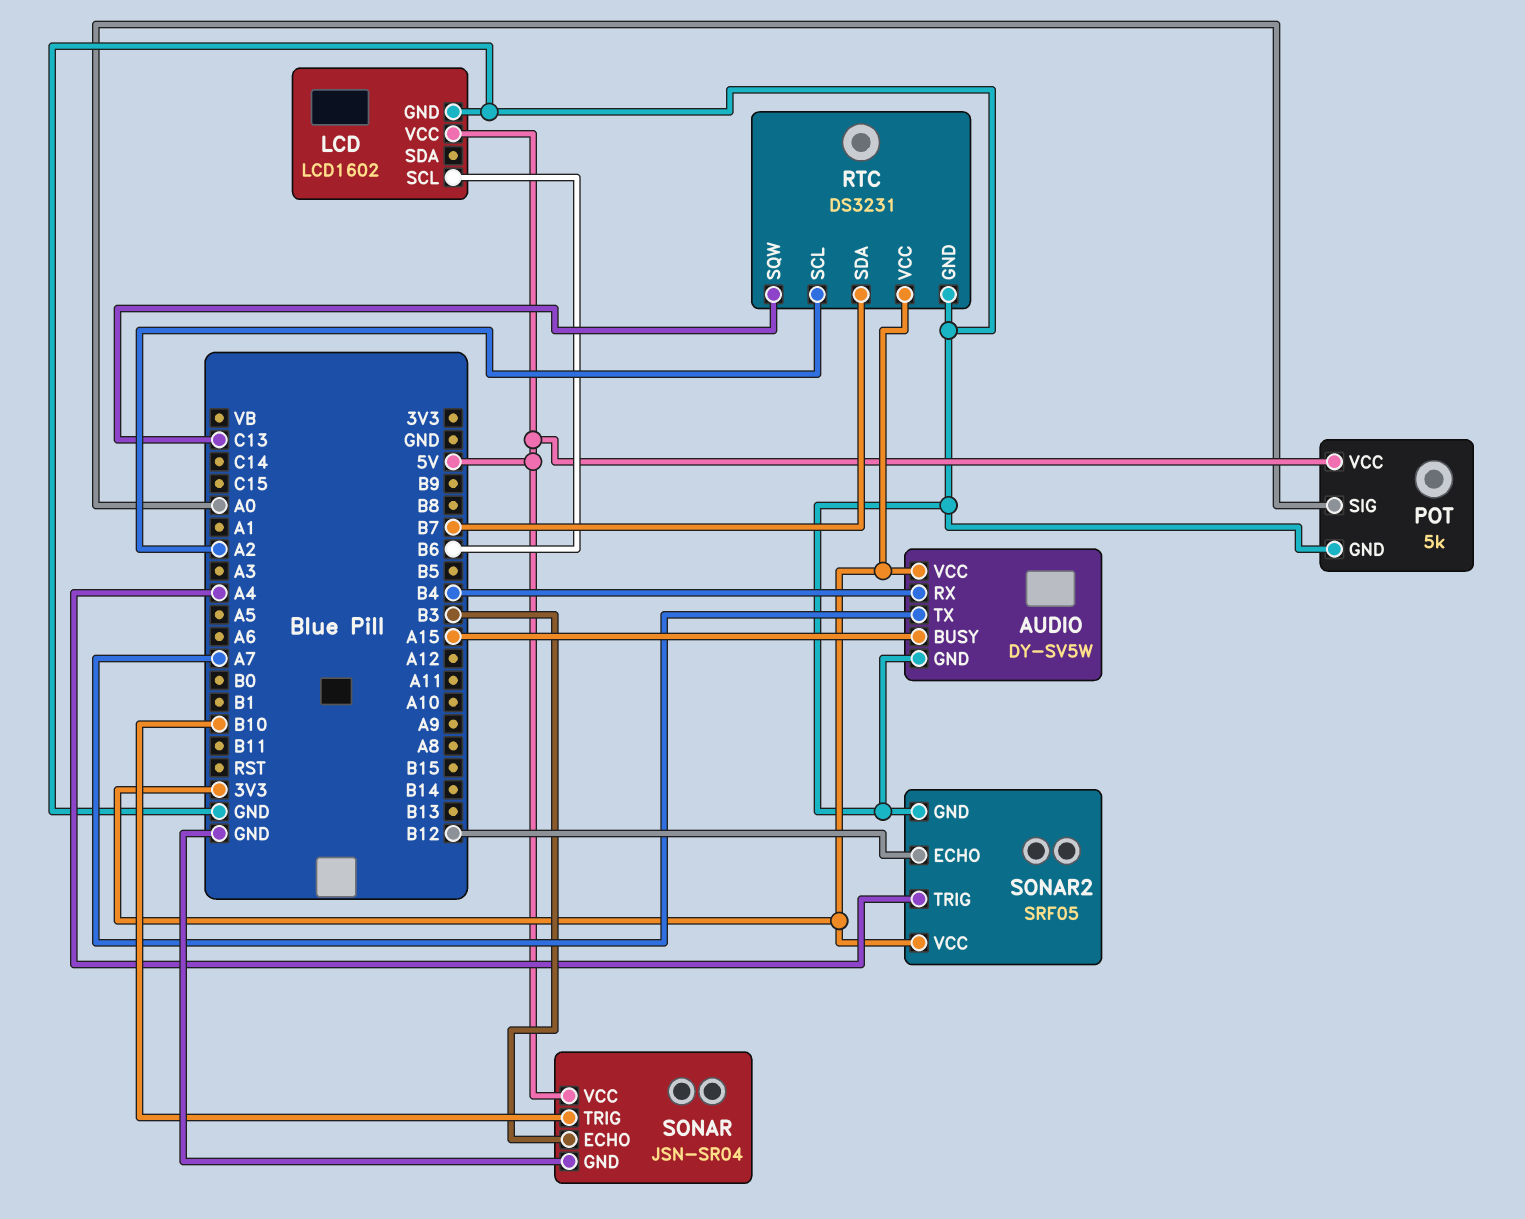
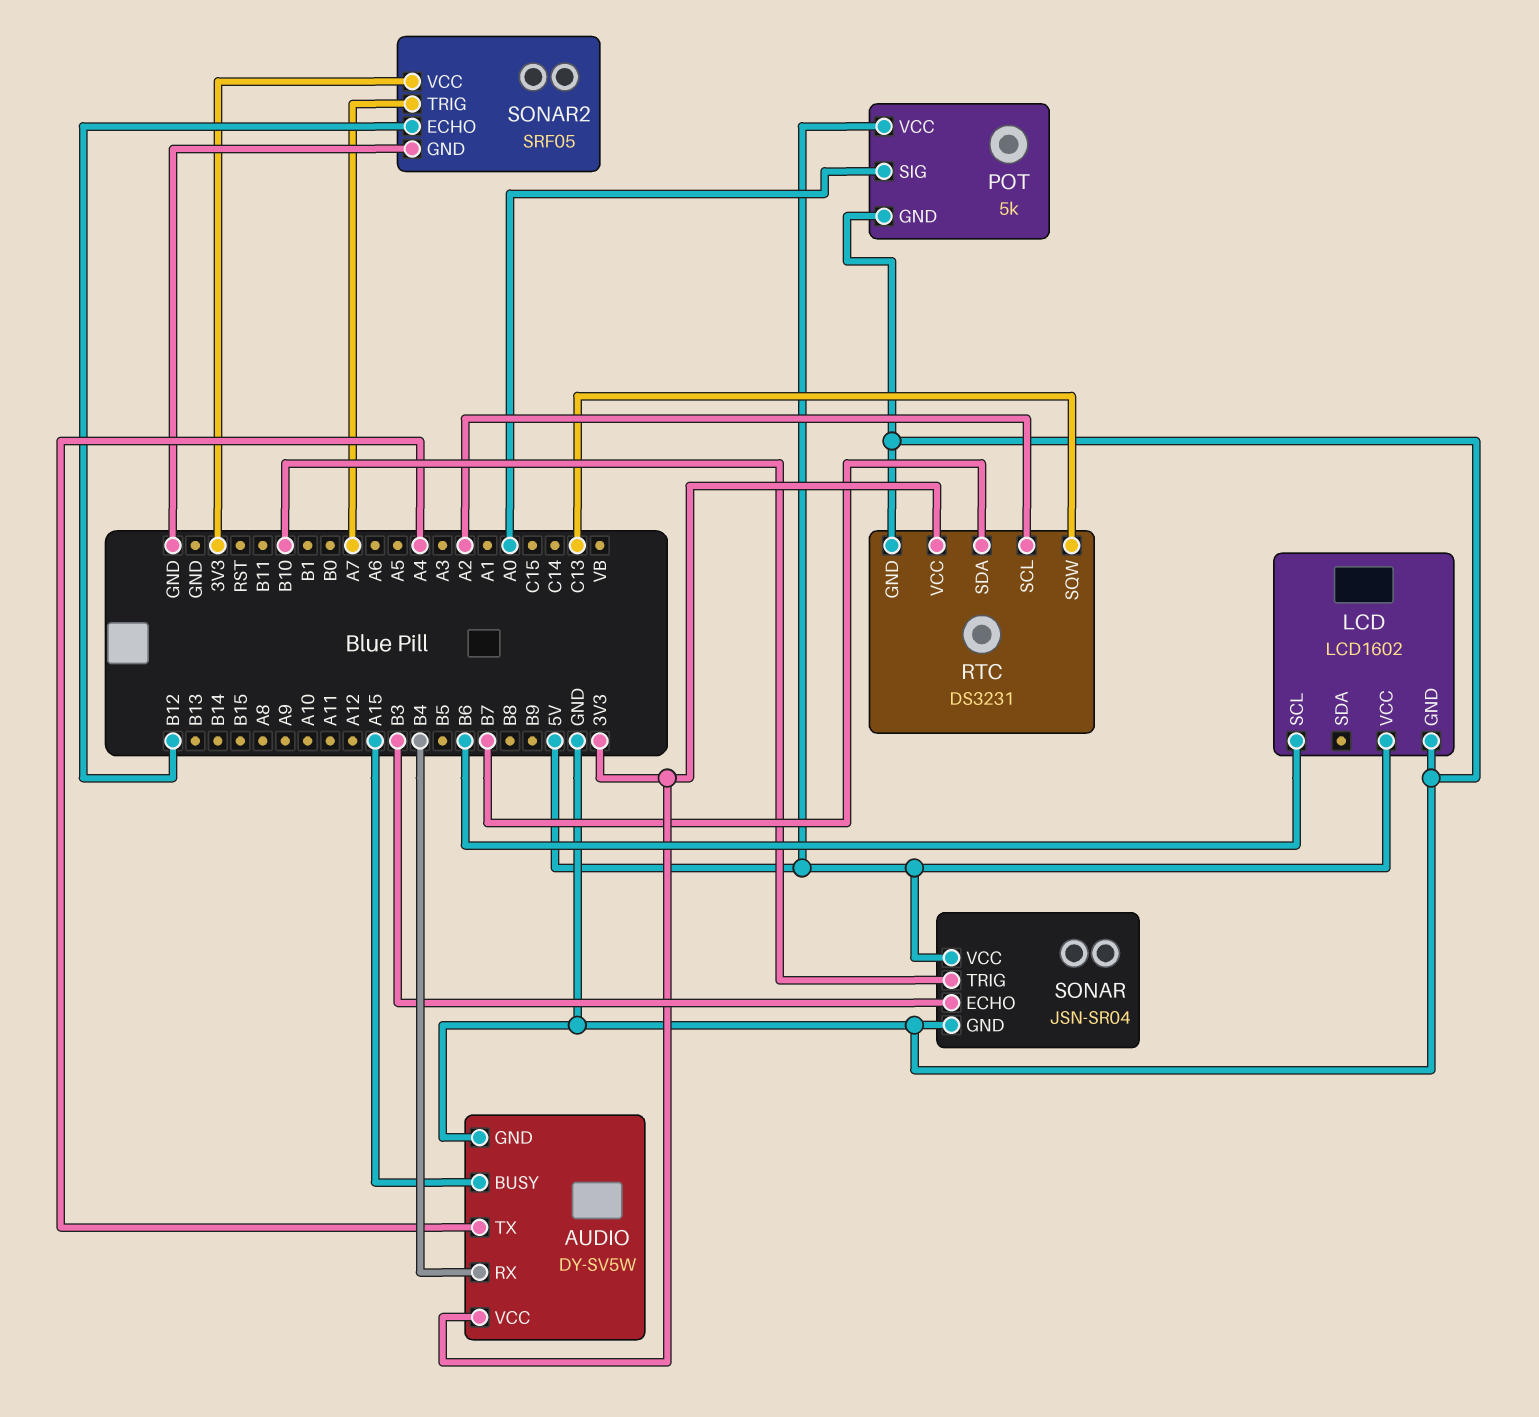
AUDIO pin TX: A7 -> A4
SONAR2 pin TRIG: A4 -> A7

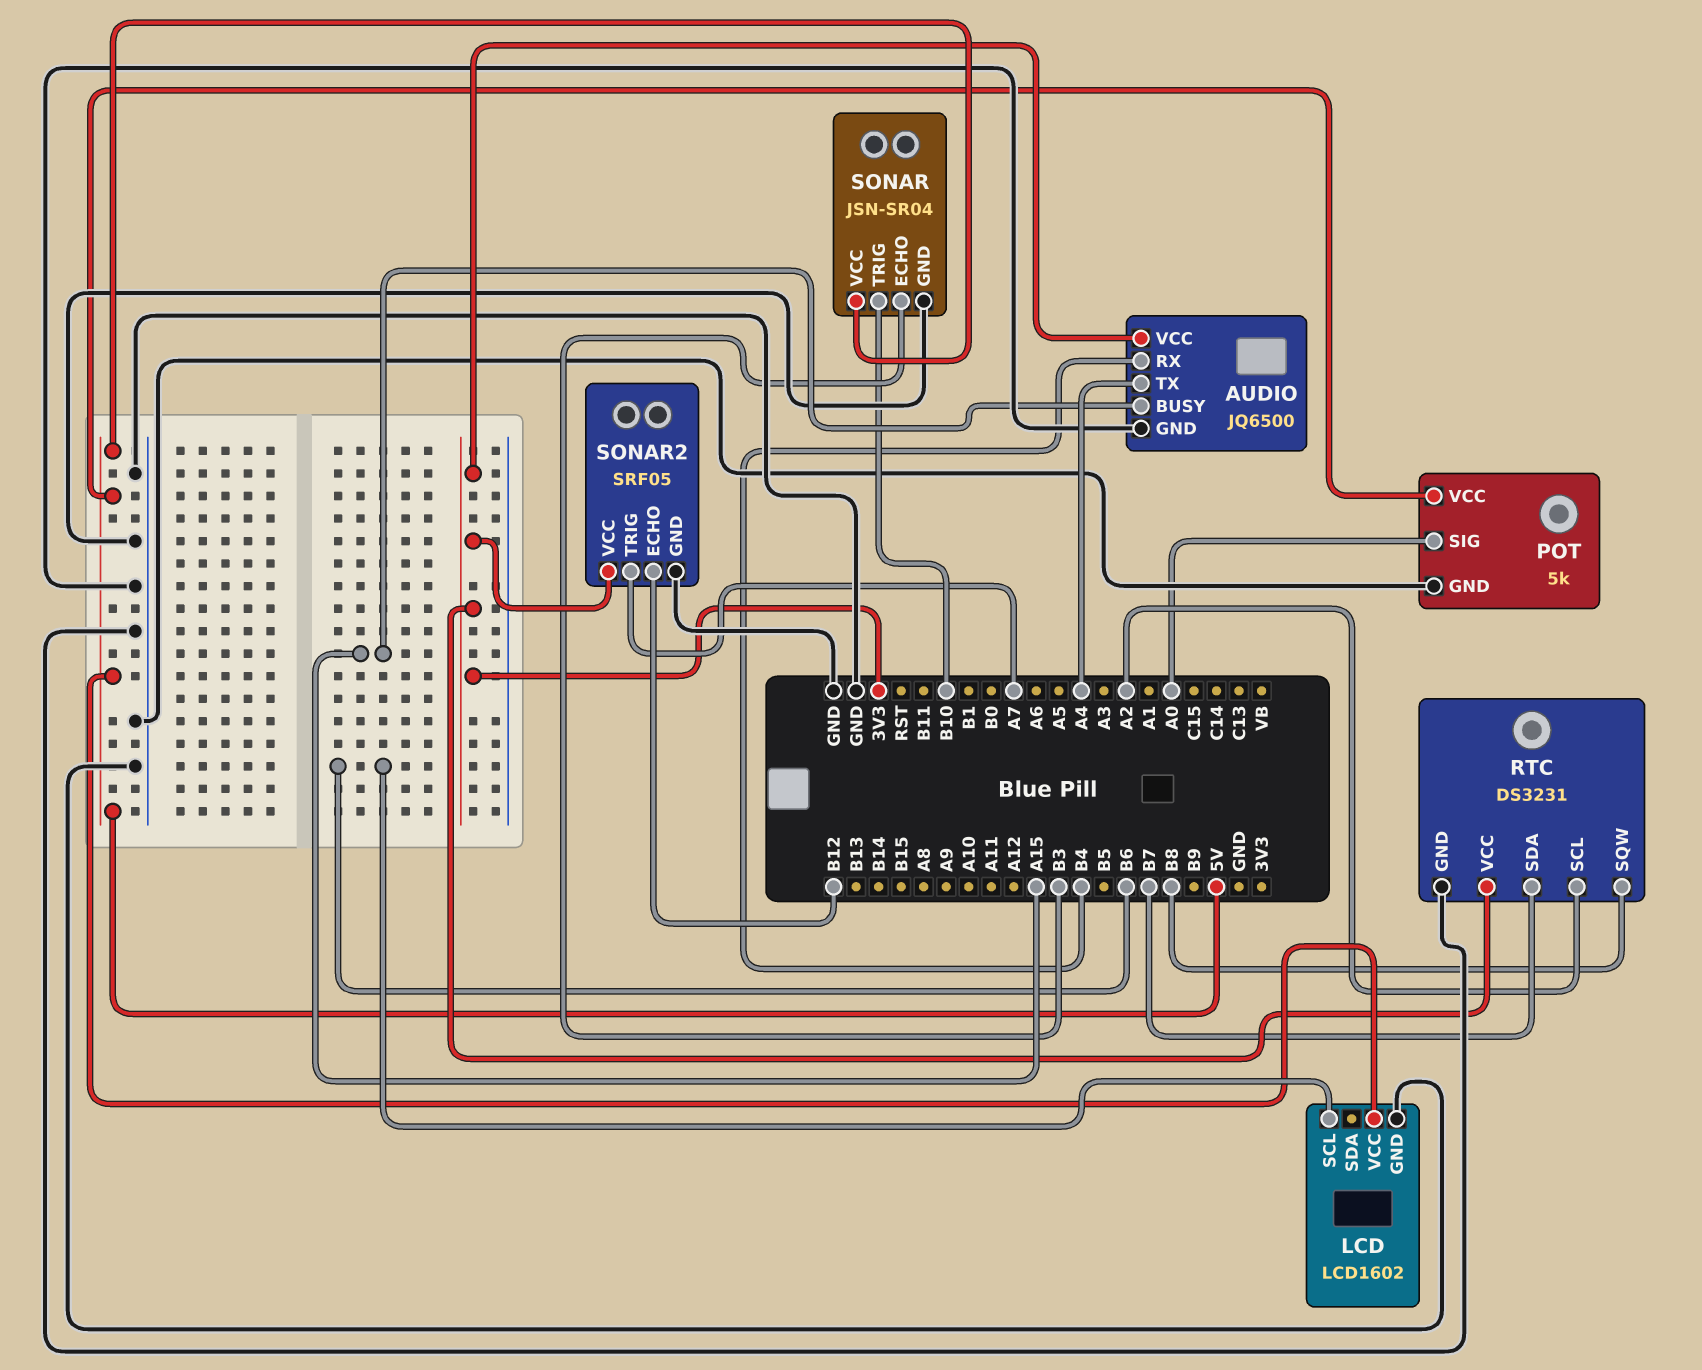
AUDIO: DY-SV5W -> JQ6500
RTC pin SQW: C13 -> B8

